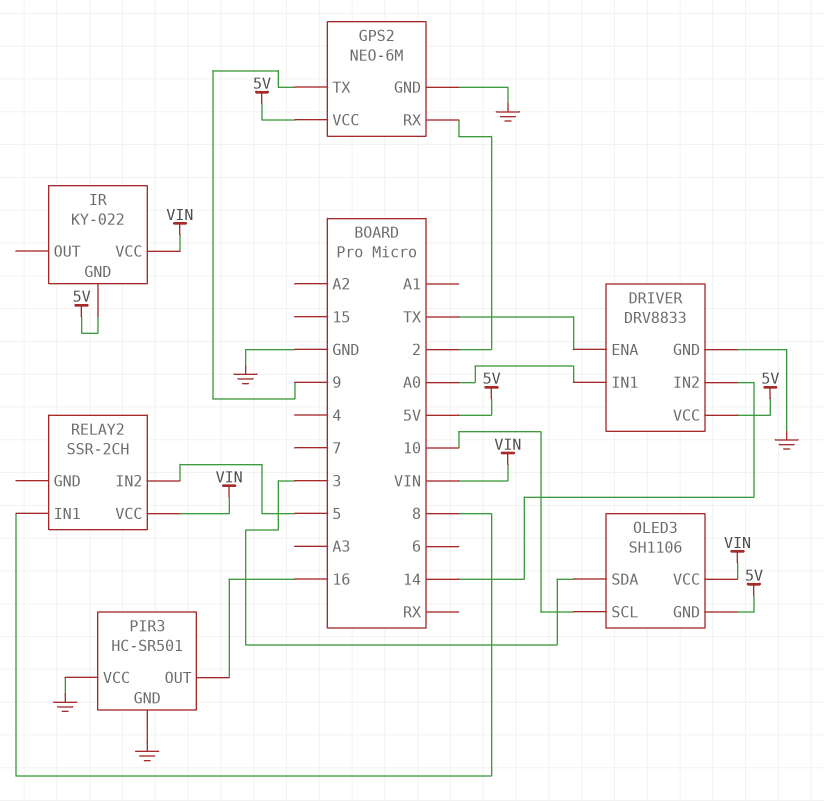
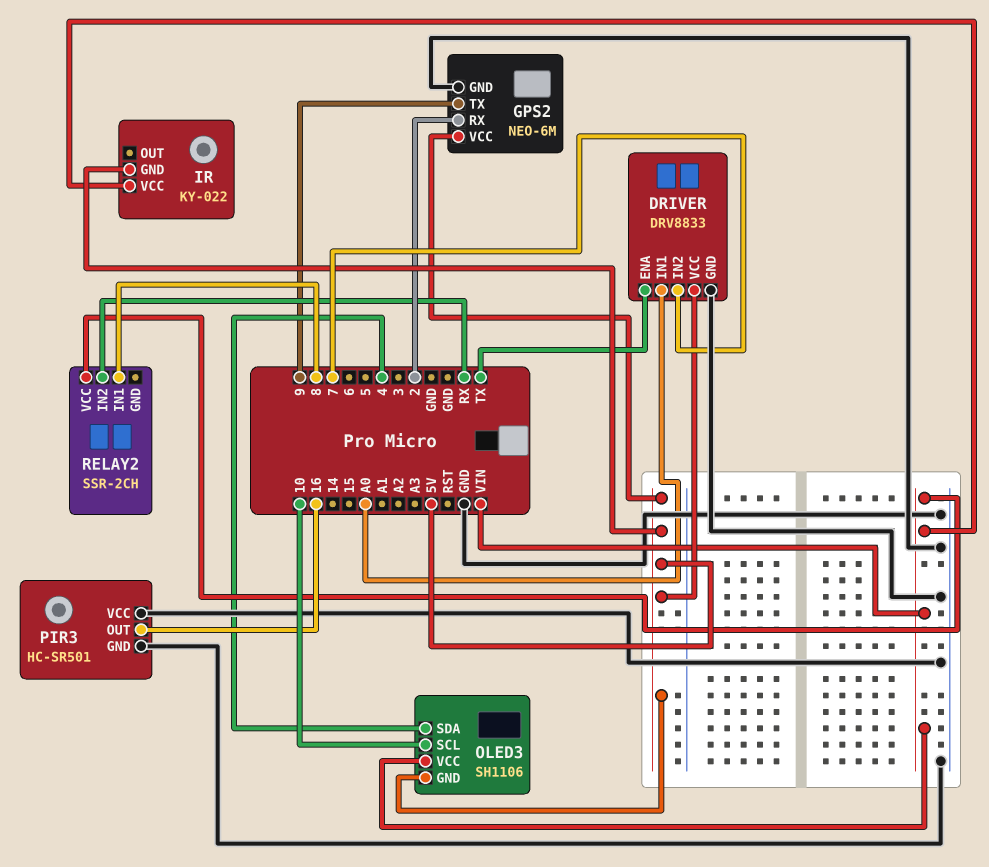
DRIVER pin IN2: 14 -> 7
OLED3 pin SDA: 3 -> 4
RELAY2 pin IN2: 5 -> RX

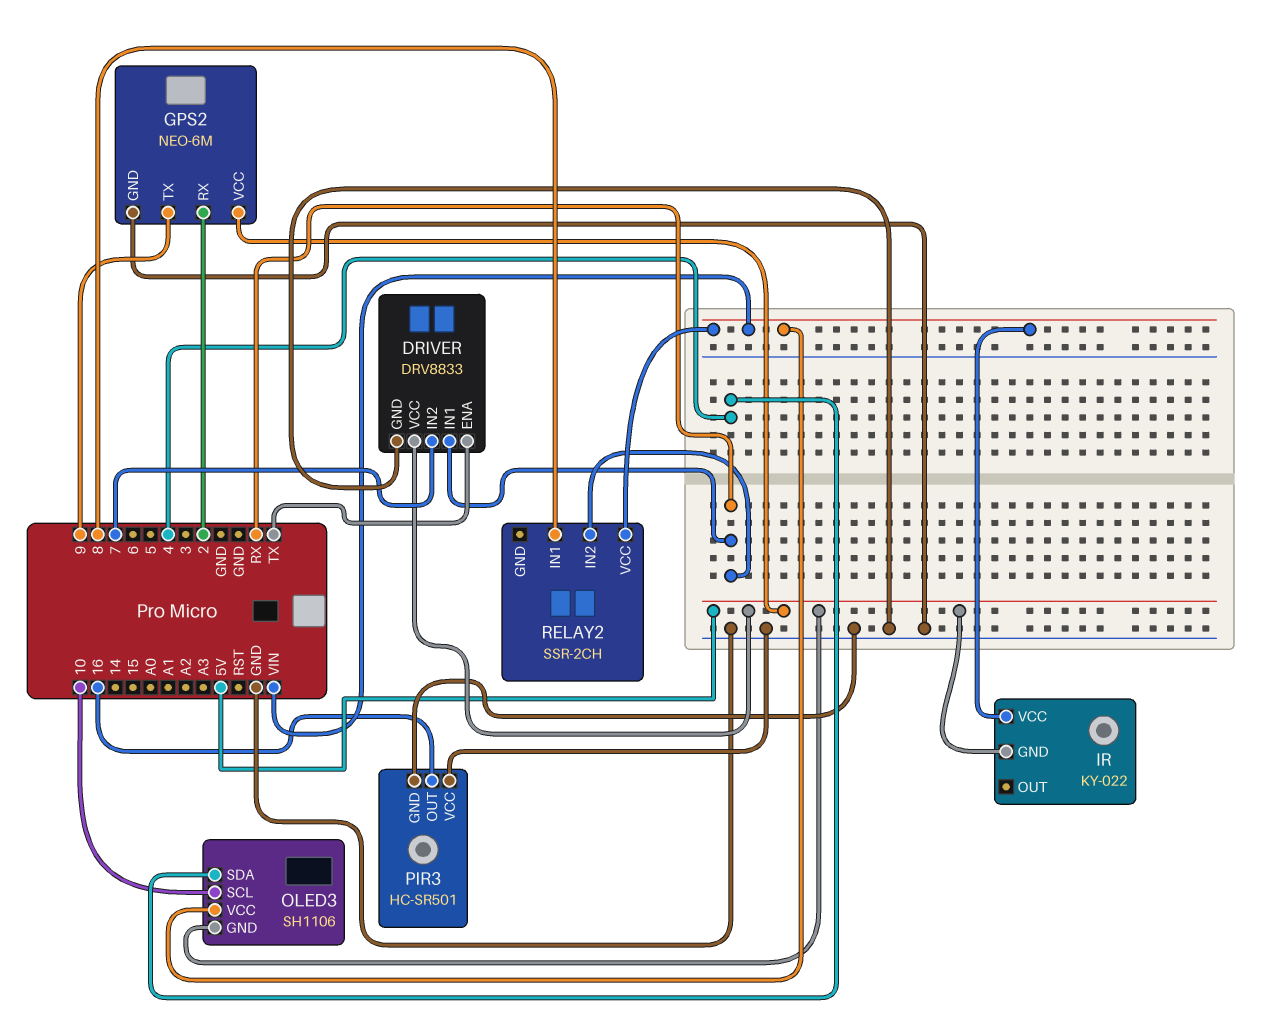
DRIVER pin IN1: A0 -> RX

